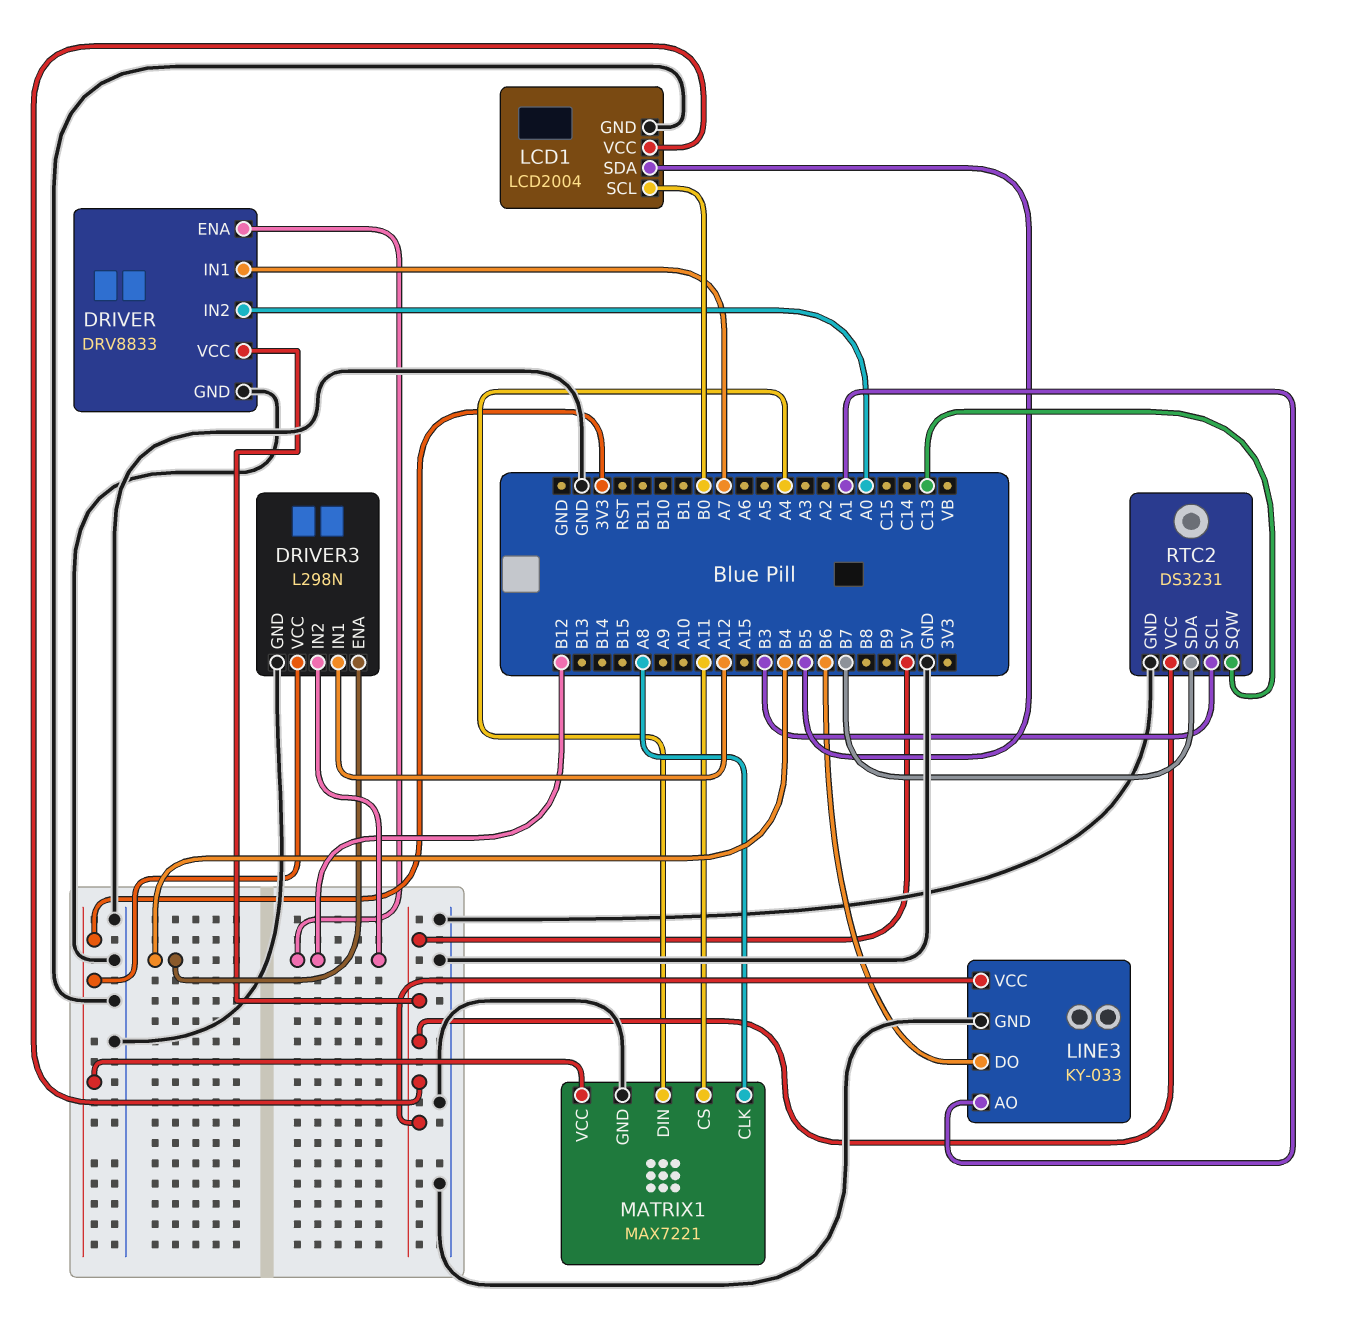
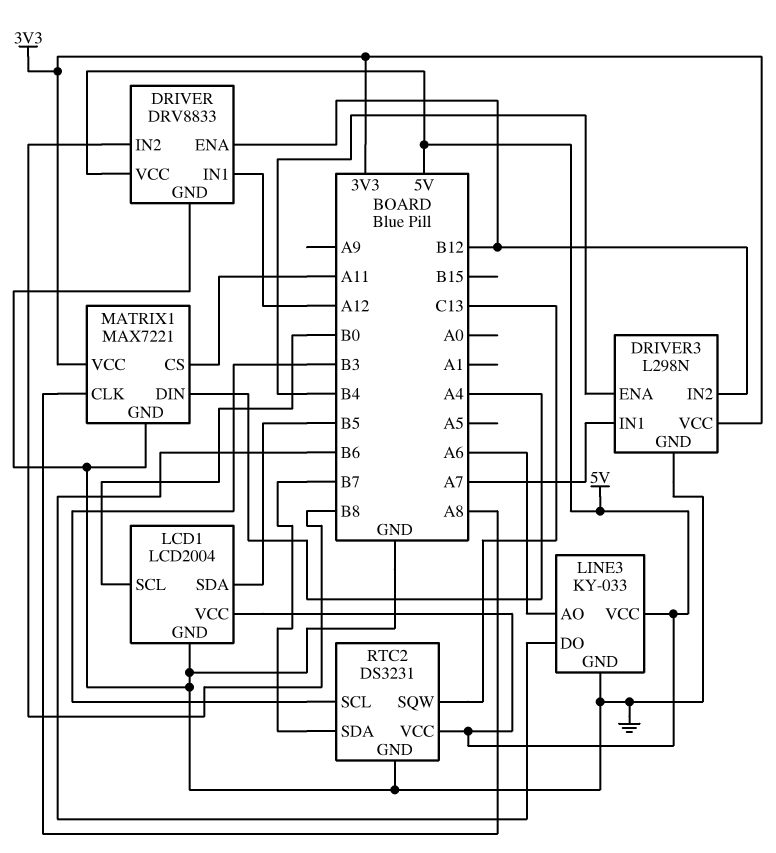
DRIVER pin IN1: A7 -> A12
DRIVER pin IN2: A0 -> B8
DRIVER3 pin IN1: A12 -> A7
LINE3 pin AO: A1 -> A6

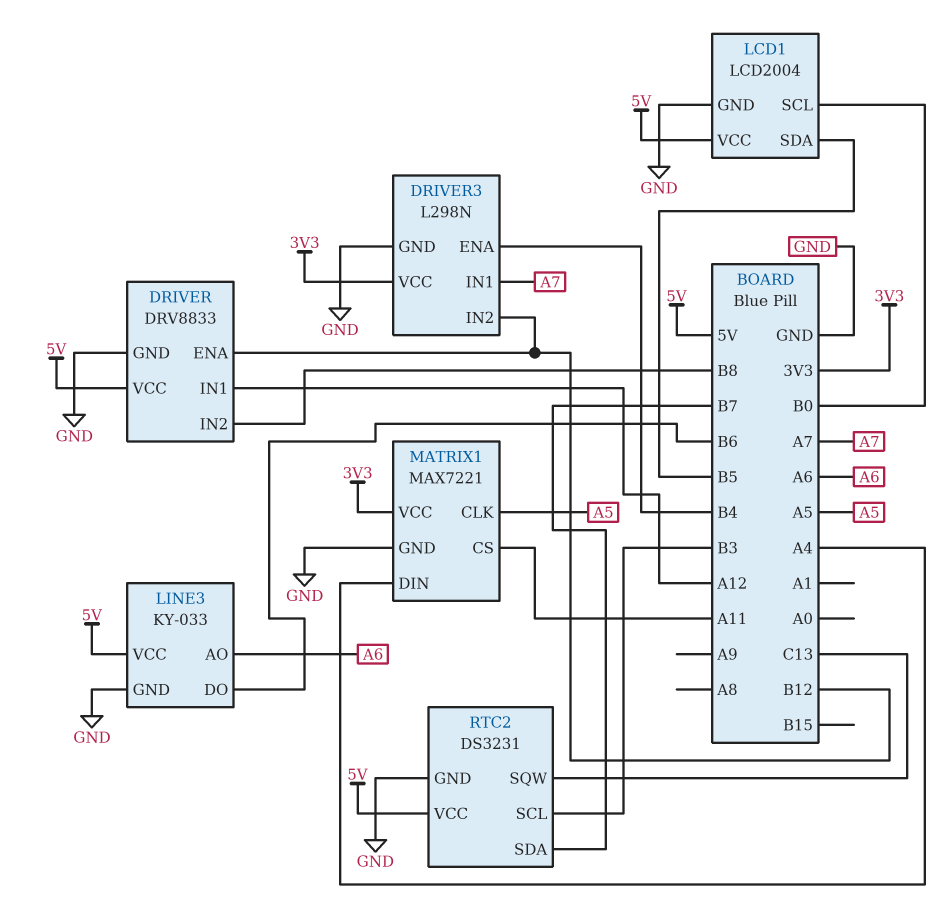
MATRIX1 pin CLK: A8 -> A5

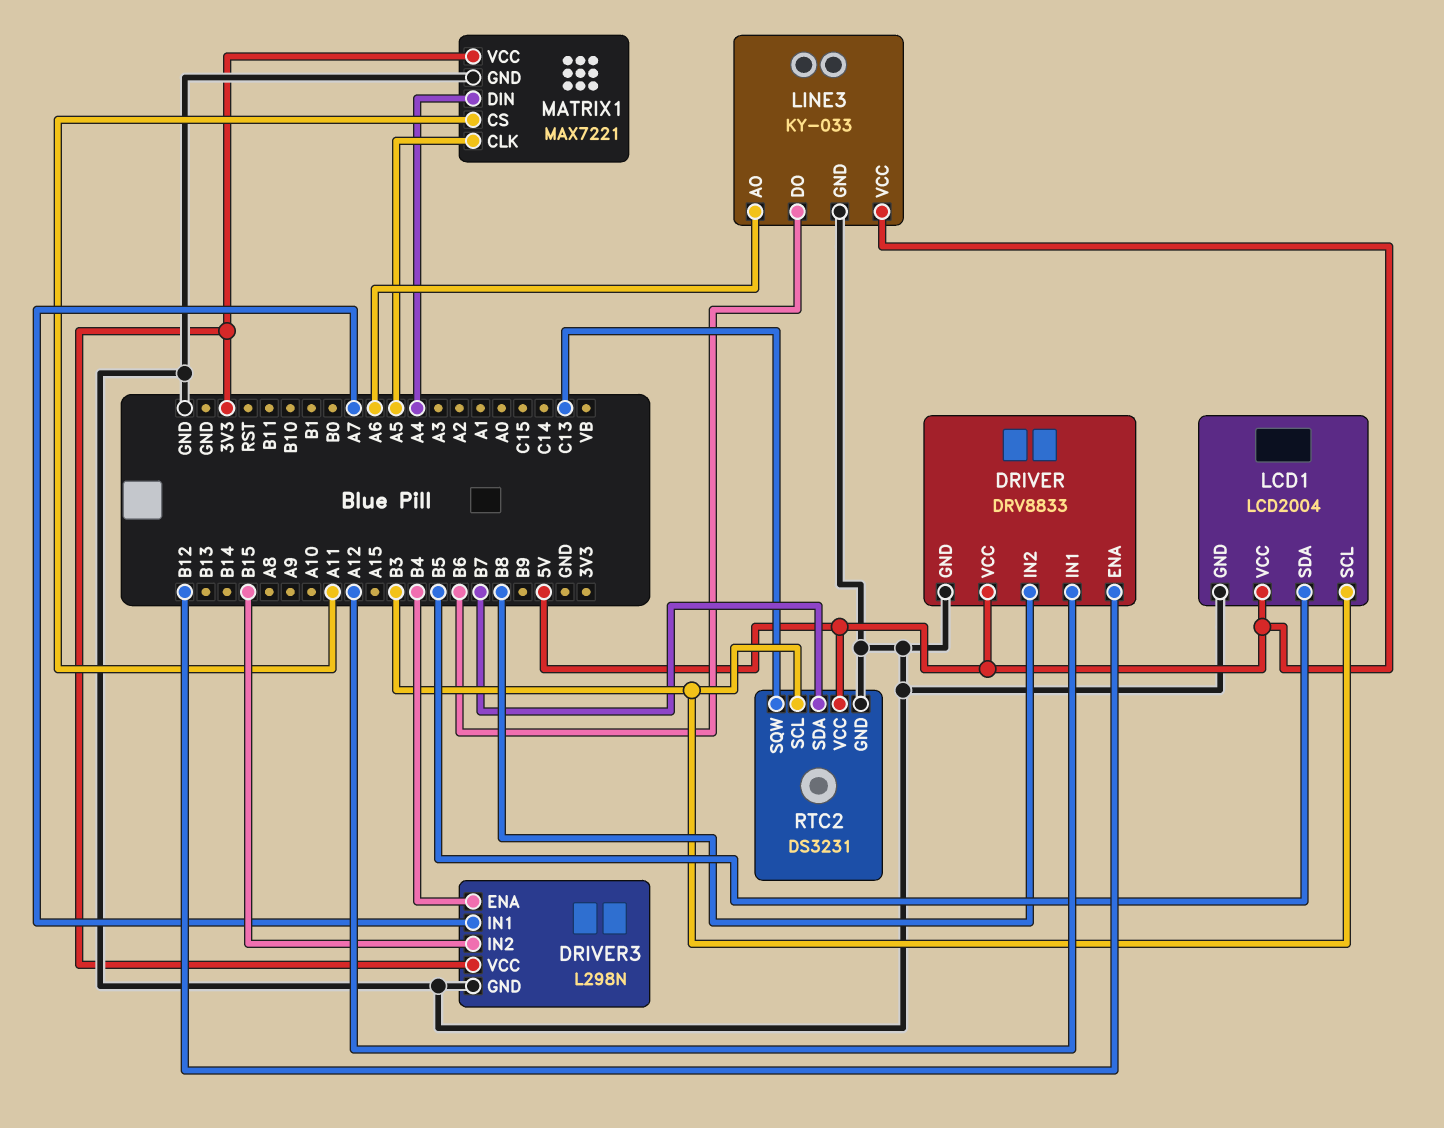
DRIVER3 pin IN2: B12 -> B15
LCD1 pin SCL: B0 -> B3

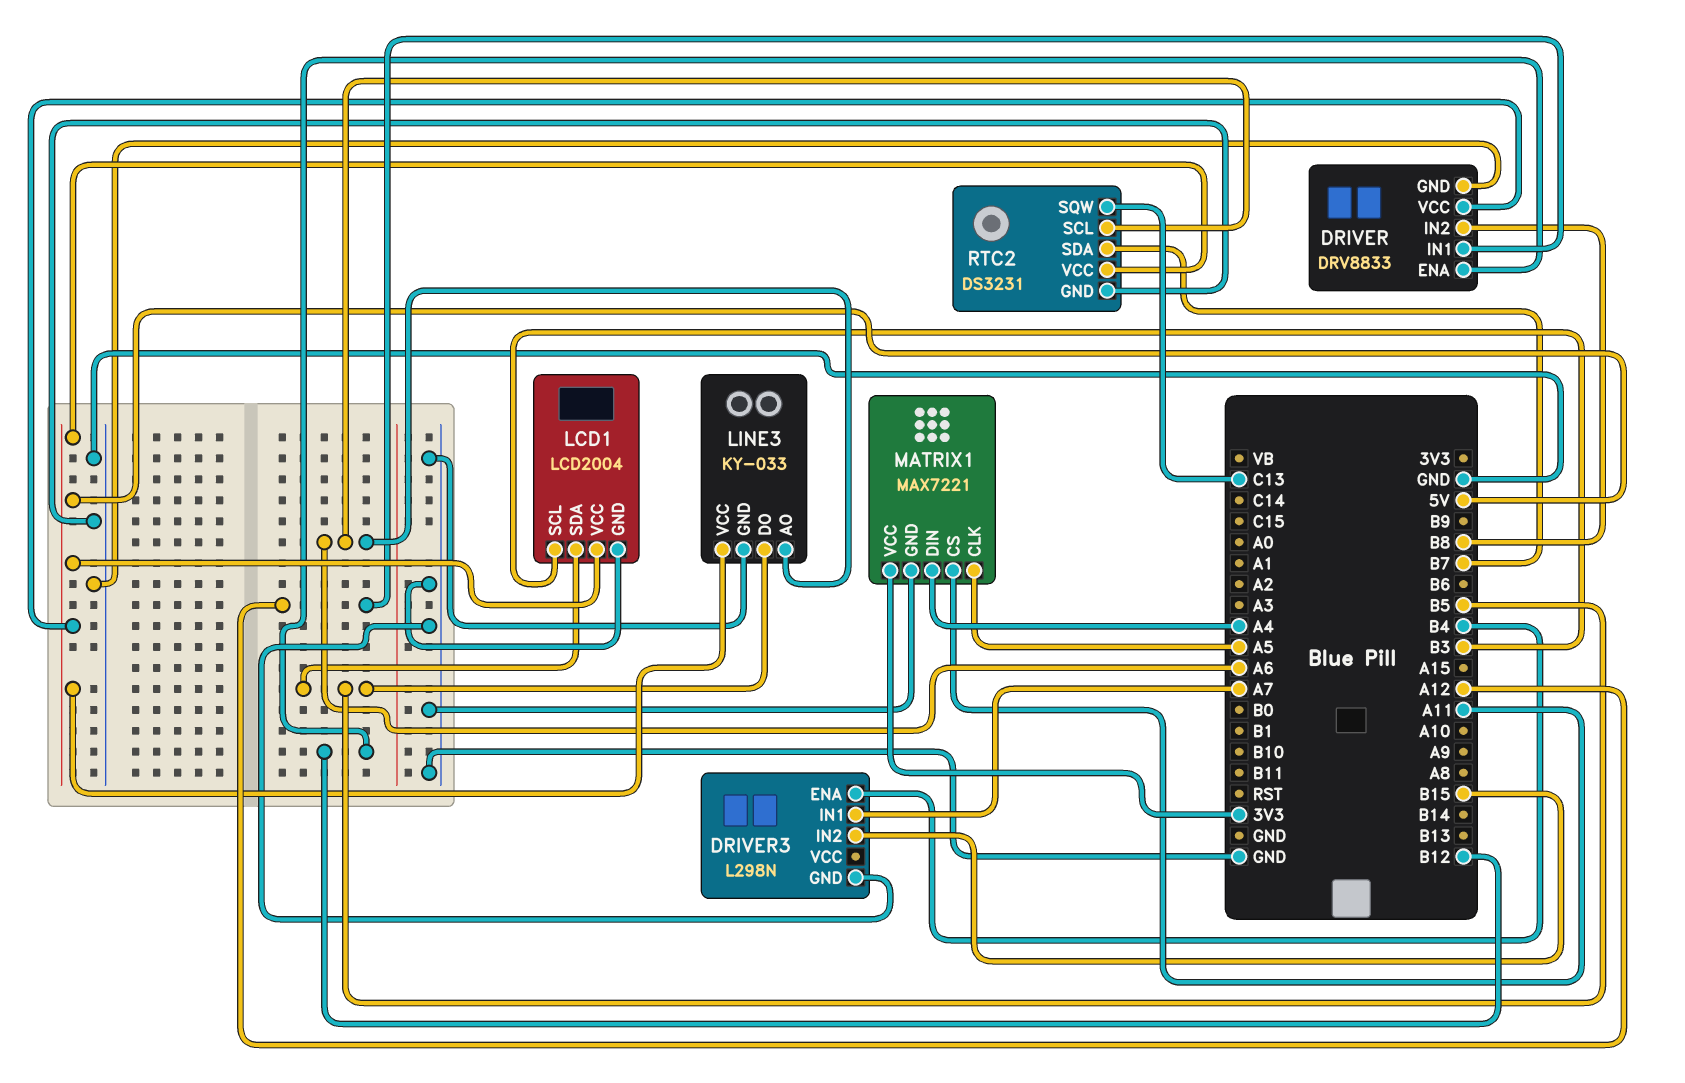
DRIVER3 pin VCC: 3V3 -> none
LINE3 pin DO: B6 -> B5
RTC2 pin SCL: B3 -> A6

